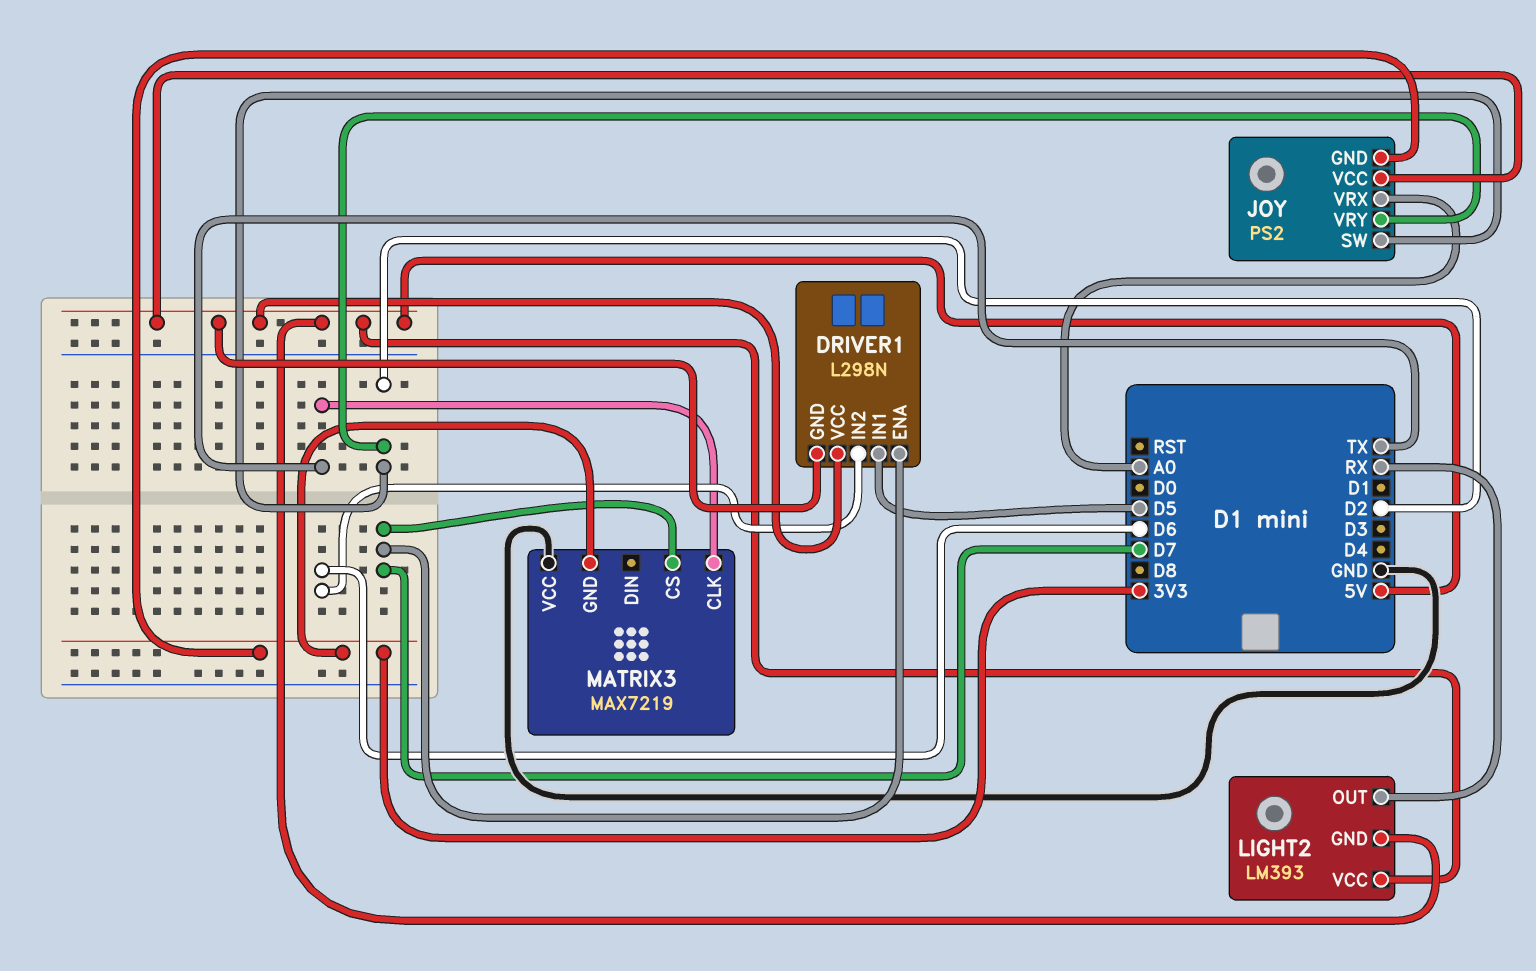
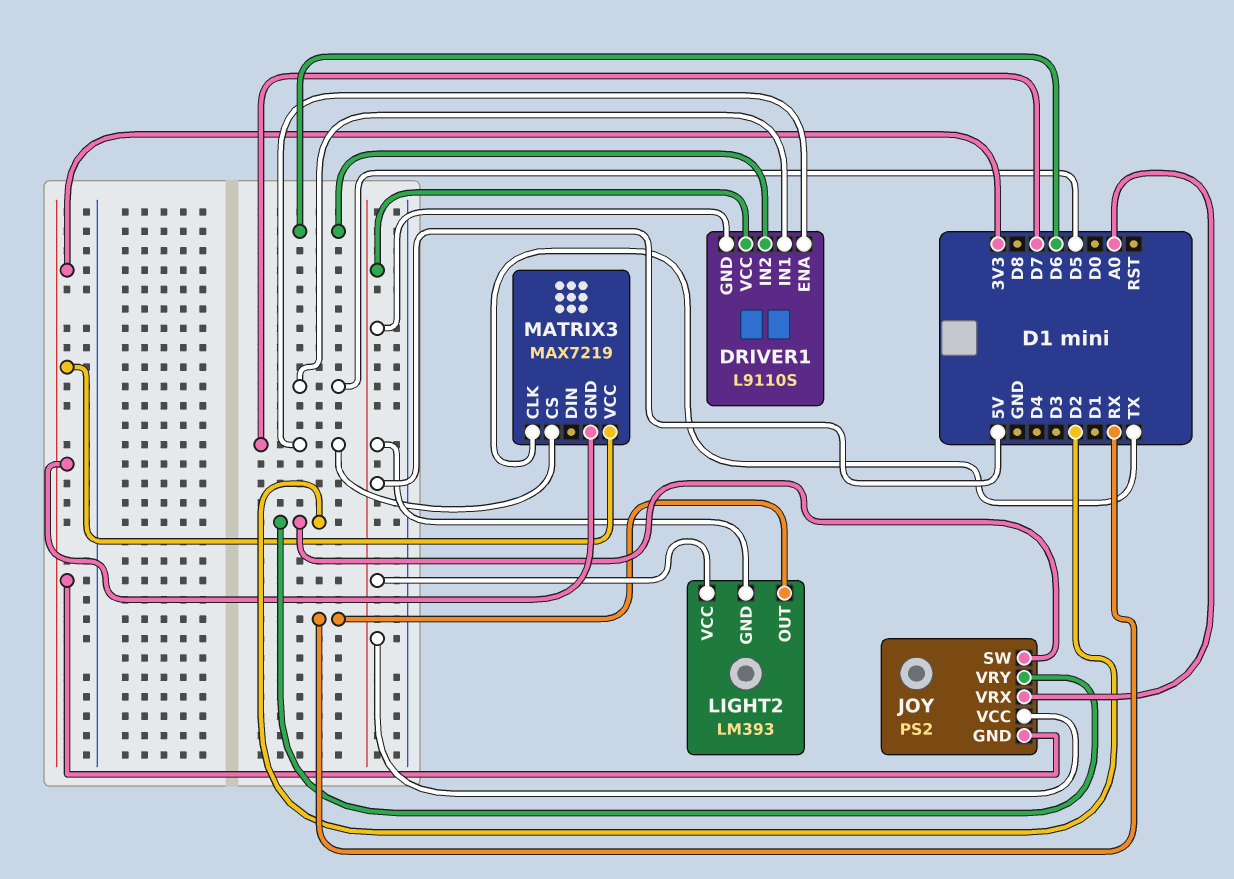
DRIVER1: L298N -> L9110S
MATRIX3 pin VCC: GND -> 3V3

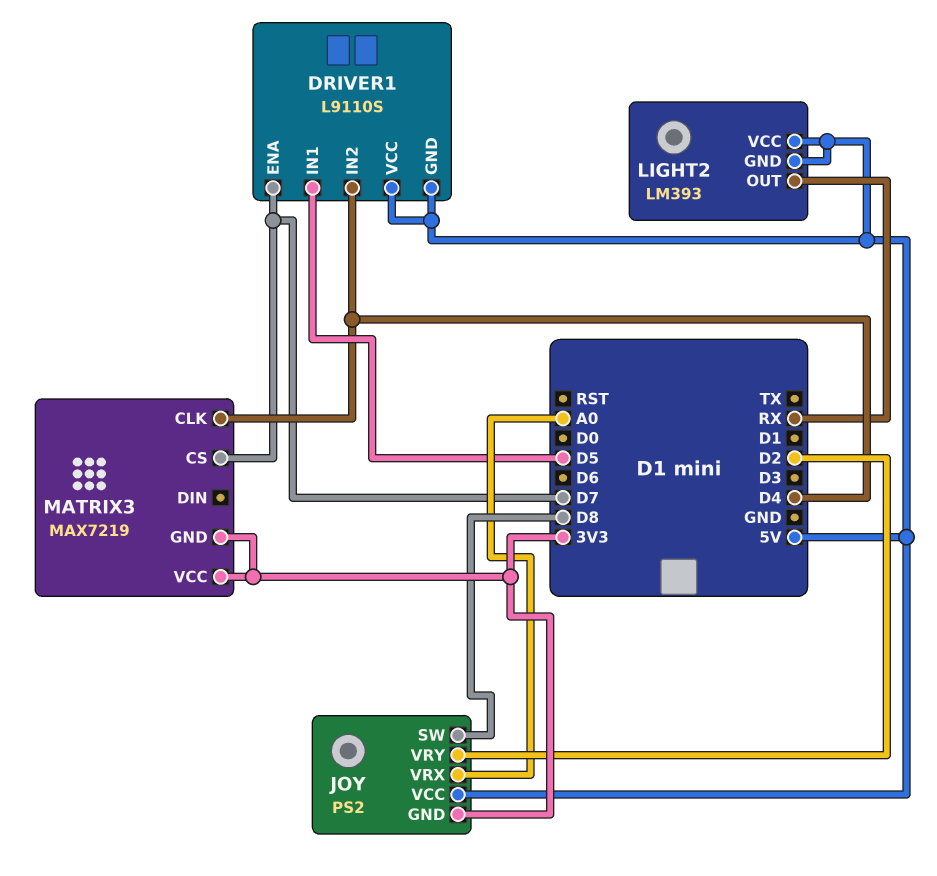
DRIVER1 pin IN2: D6 -> D4
JOY pin SW: D2 -> D8
MATRIX3 pin CLK: TX -> D4

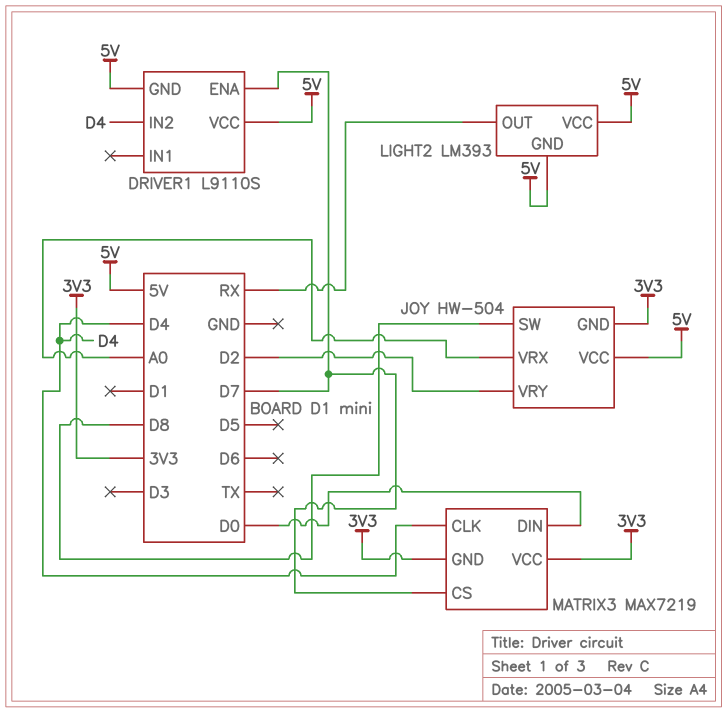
DRIVER1 pin IN1: D5 -> none
JOY: PS2 -> HW-504
MATRIX3 pin DIN: none -> D0

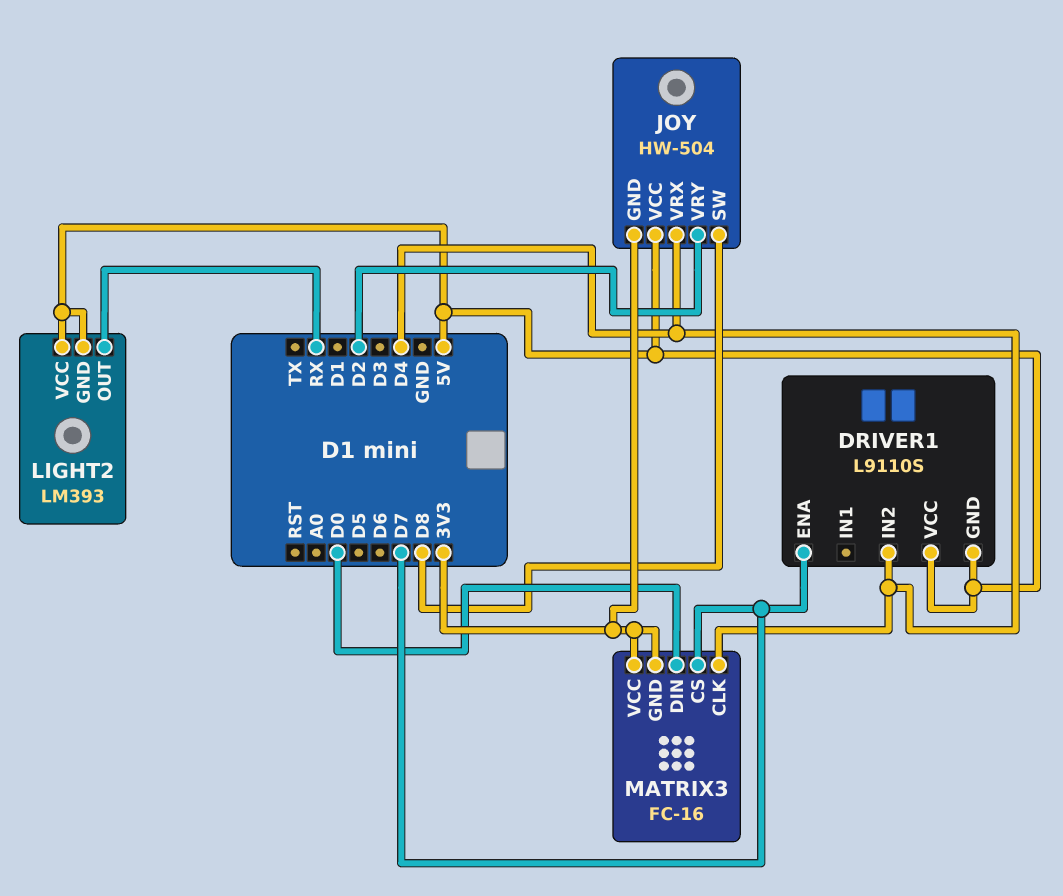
JOY pin VRX: A0 -> D4
MATRIX3: MAX7219 -> FC-16

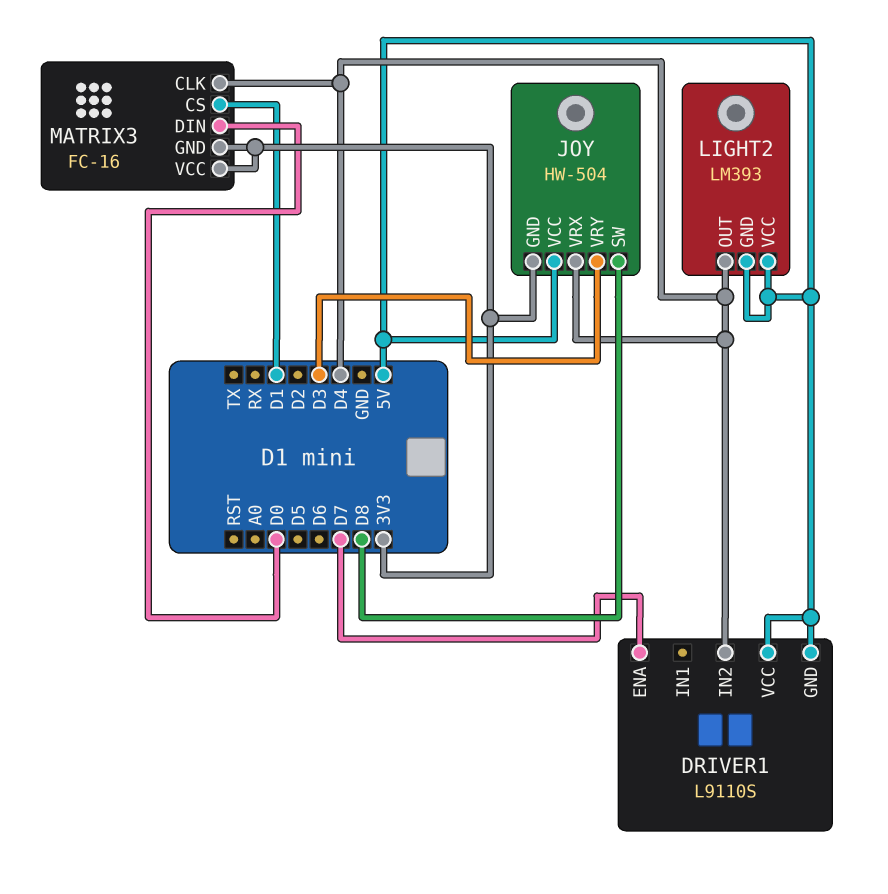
JOY pin VRY: D2 -> D3
LIGHT2 pin OUT: RX -> D4
MATRIX3 pin CS: D7 -> D1

